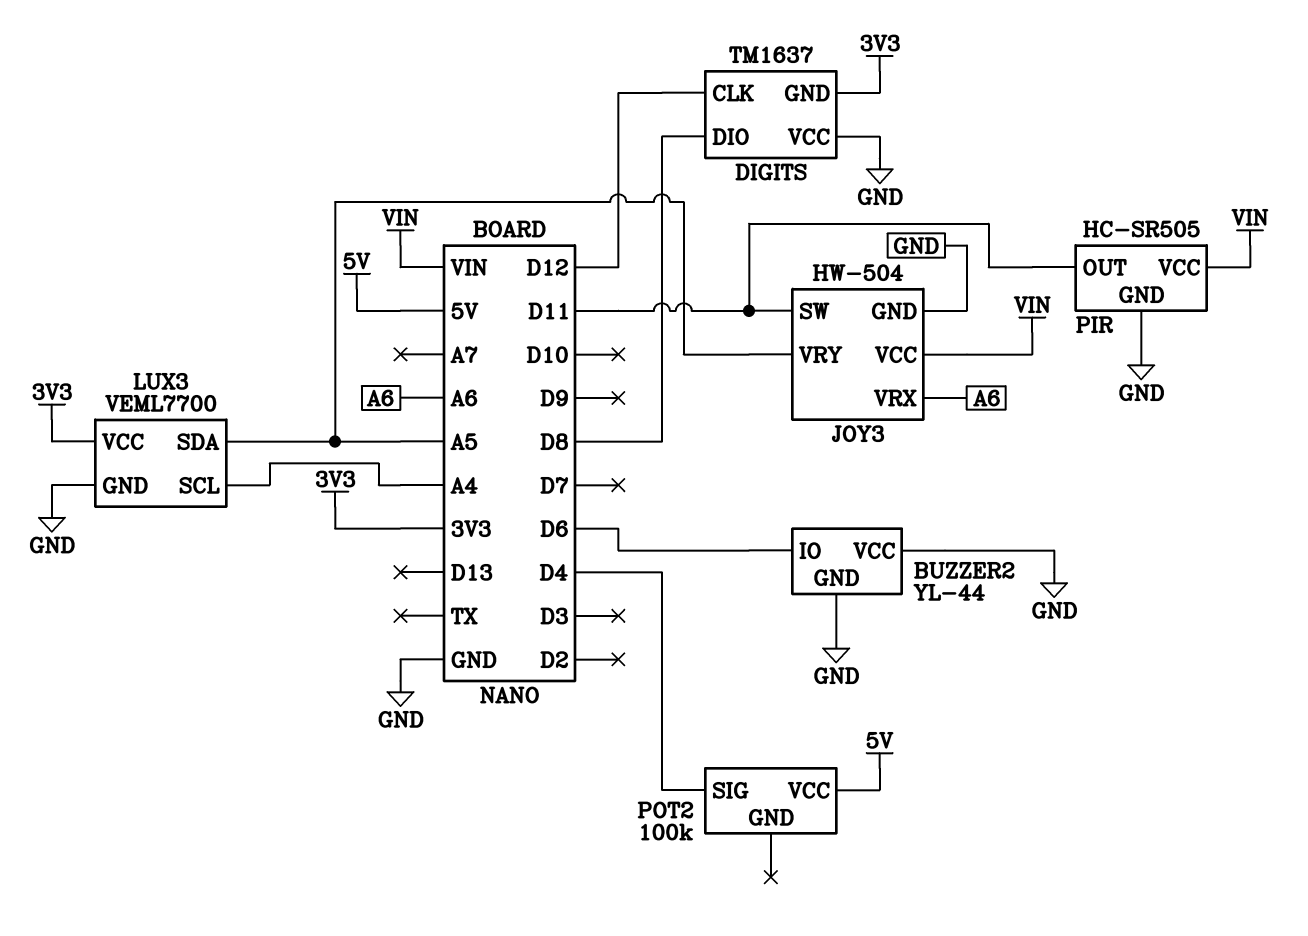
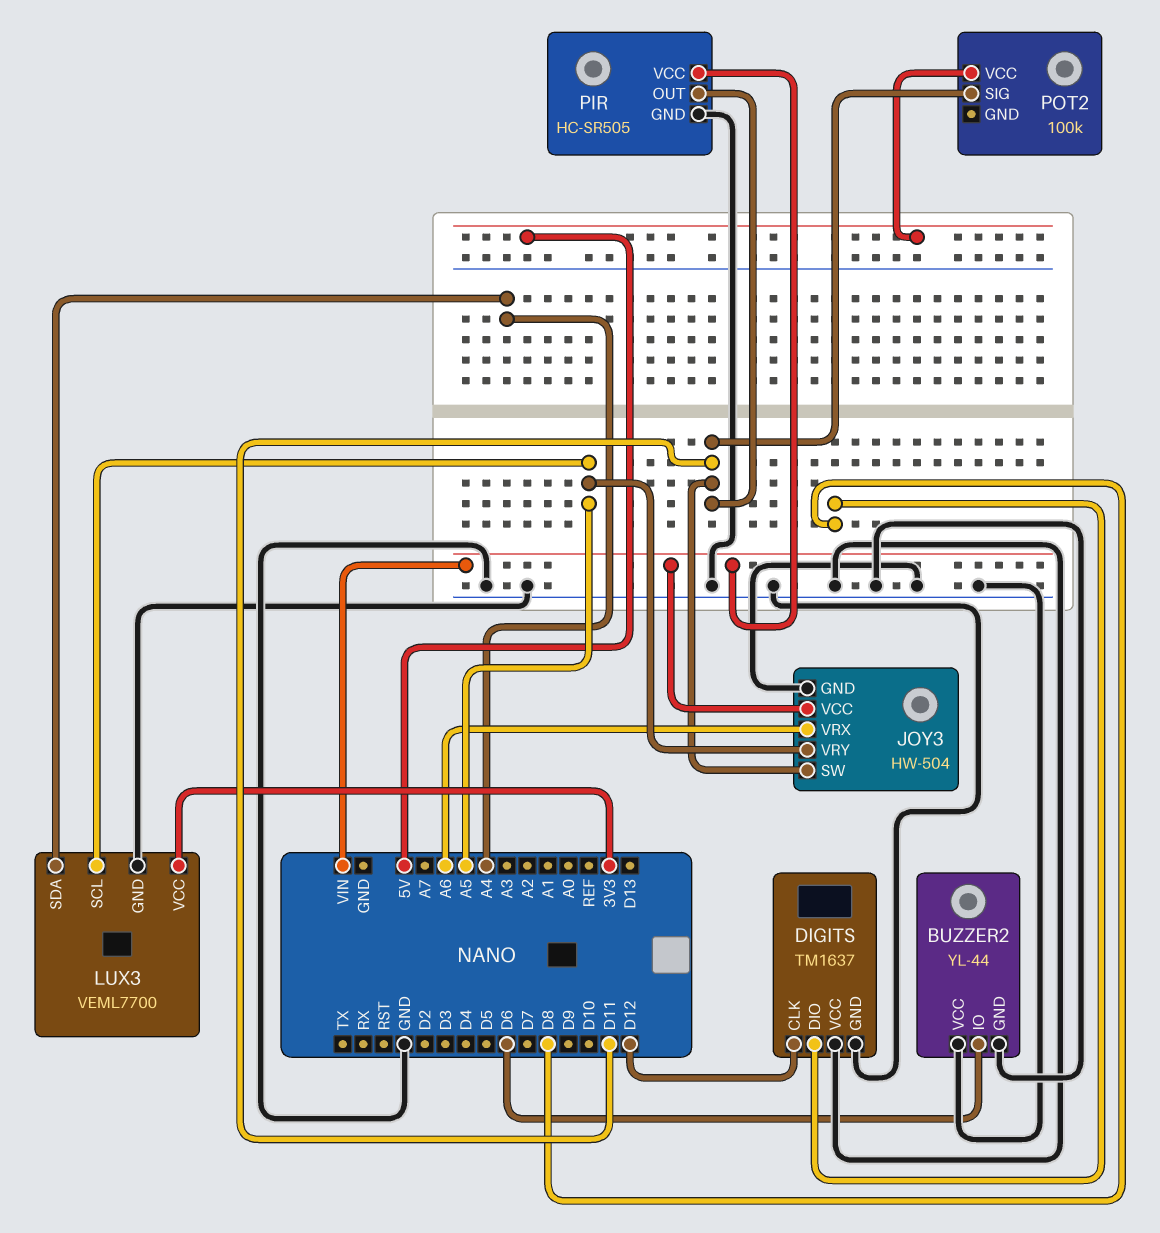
DIGITS pin GND: 3V3 -> GND
LUX3 pin SCL: A4 -> A5
LUX3 pin SDA: A5 -> A4
POT2 pin SIG: D4 -> D11

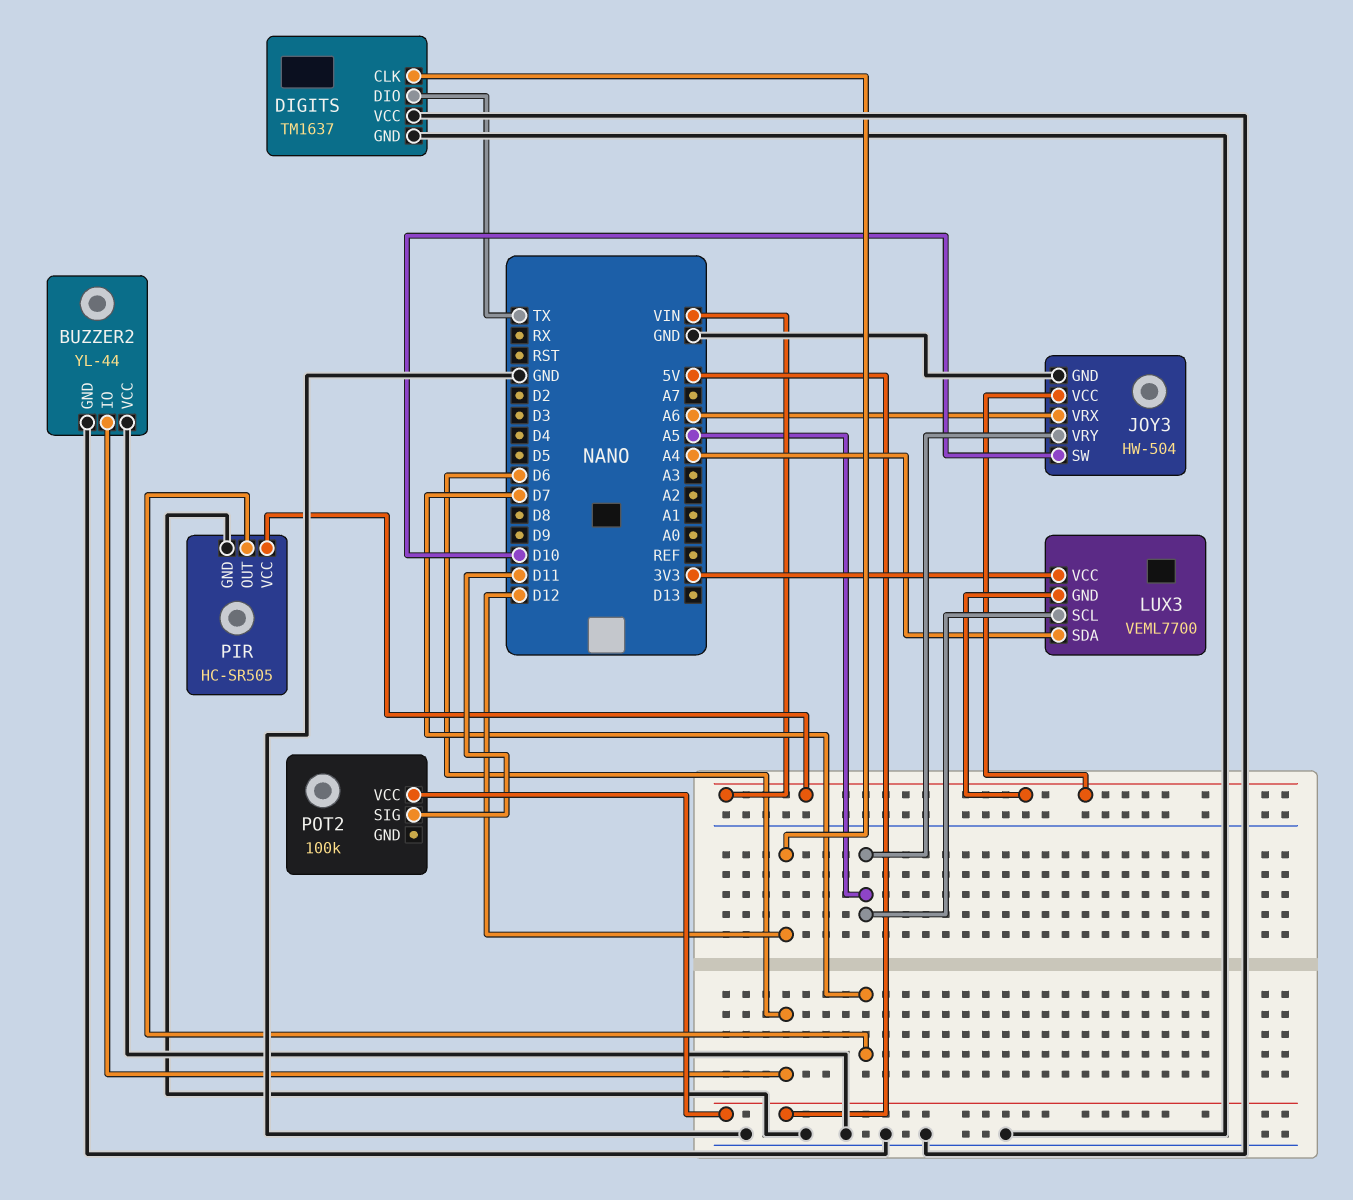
DIGITS pin DIO: D8 -> TX
JOY3 pin SW: D11 -> D10
LUX3 pin GND: GND -> VIN
PIR pin OUT: D11 -> D7

